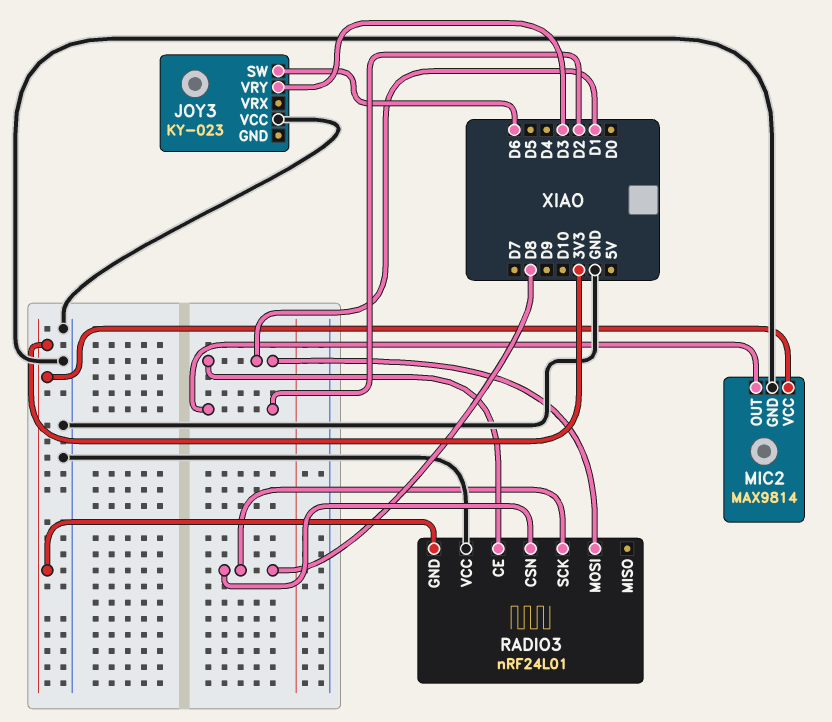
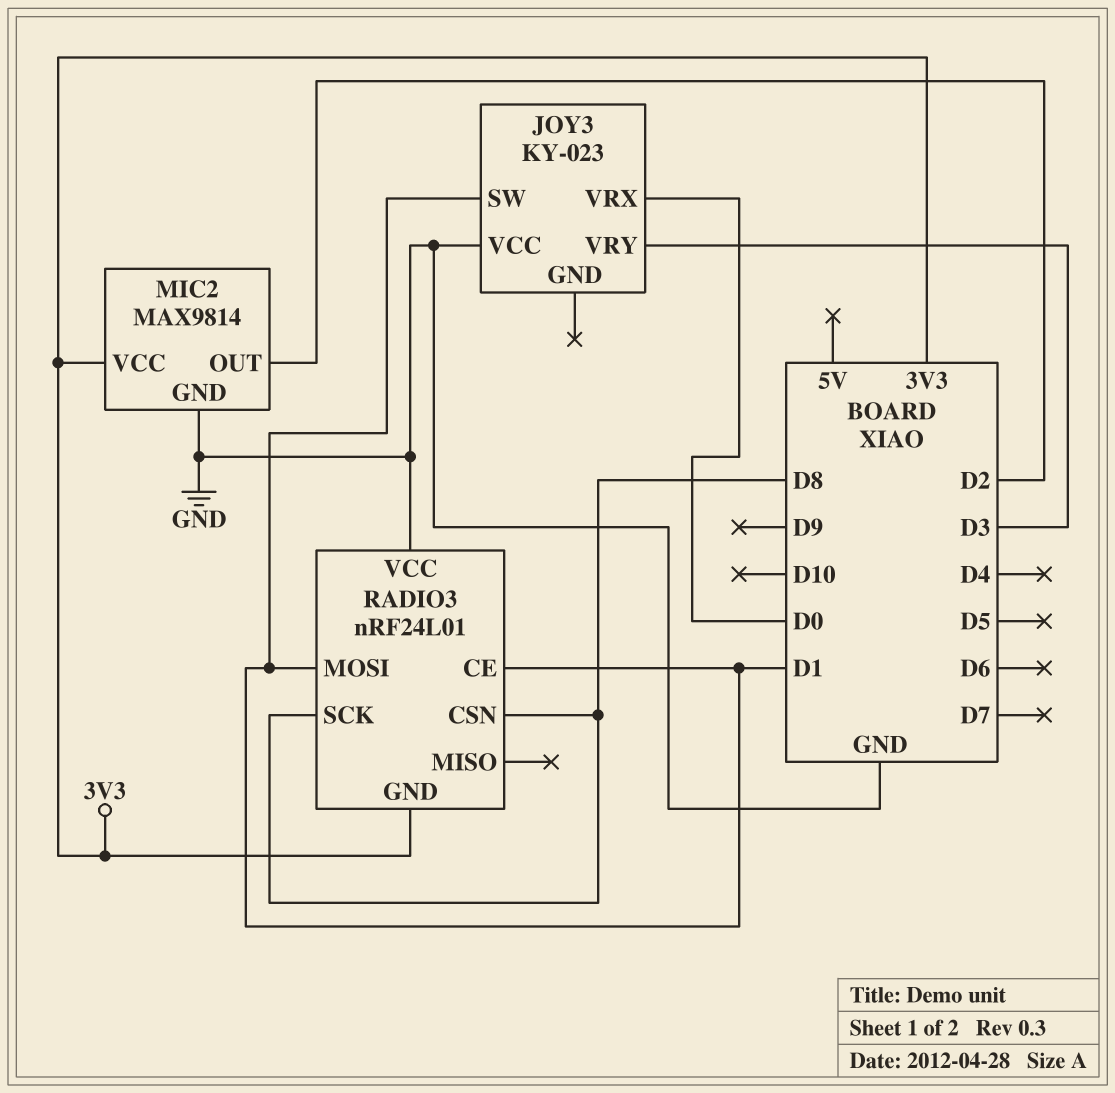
JOY3 pin SW: D6 -> D1
JOY3 pin VRX: none -> D0

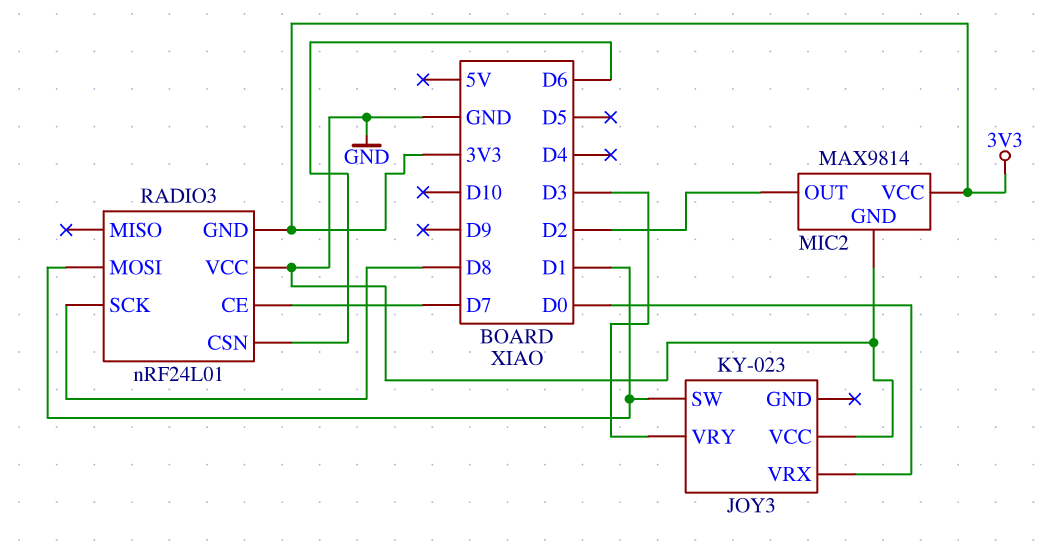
RADIO3 pin CE: D1 -> D7
RADIO3 pin CSN: D8 -> D6

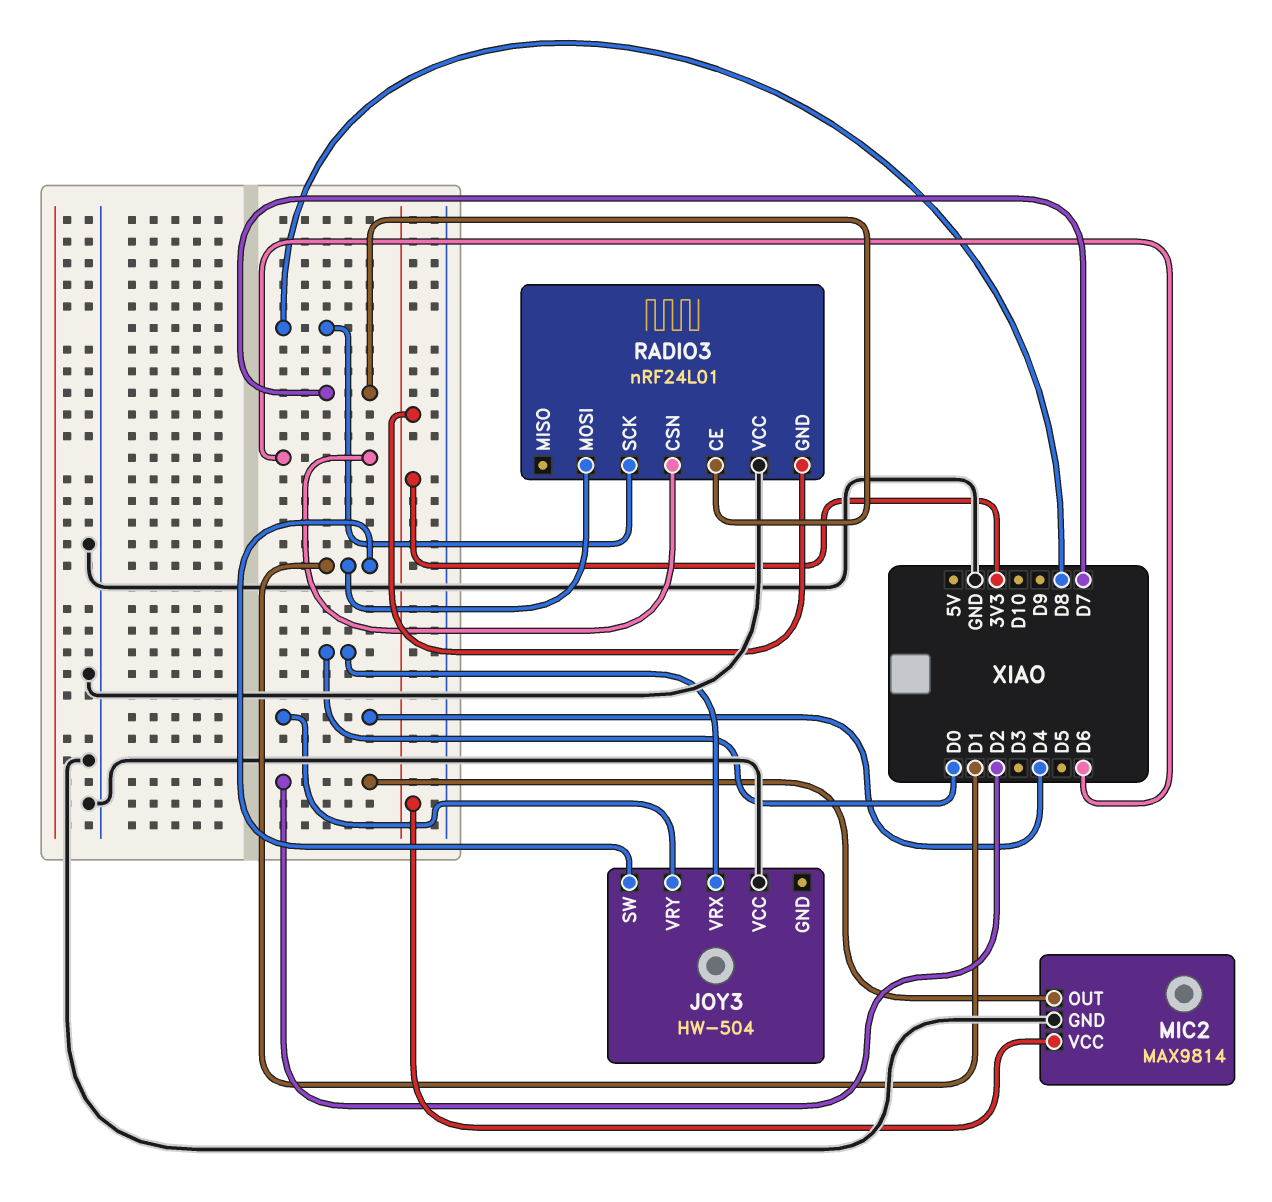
JOY3: KY-023 -> HW-504
JOY3 pin VRY: D3 -> D4

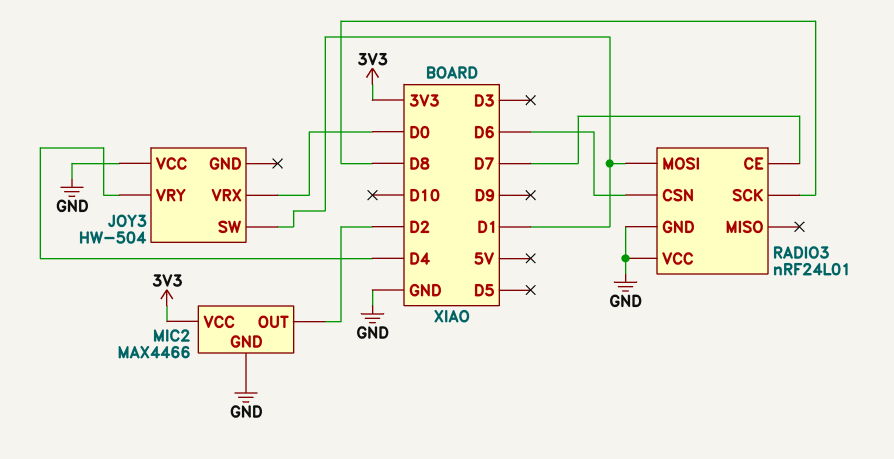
MIC2: MAX9814 -> MAX4466
RADIO3 pin GND: 3V3 -> GND

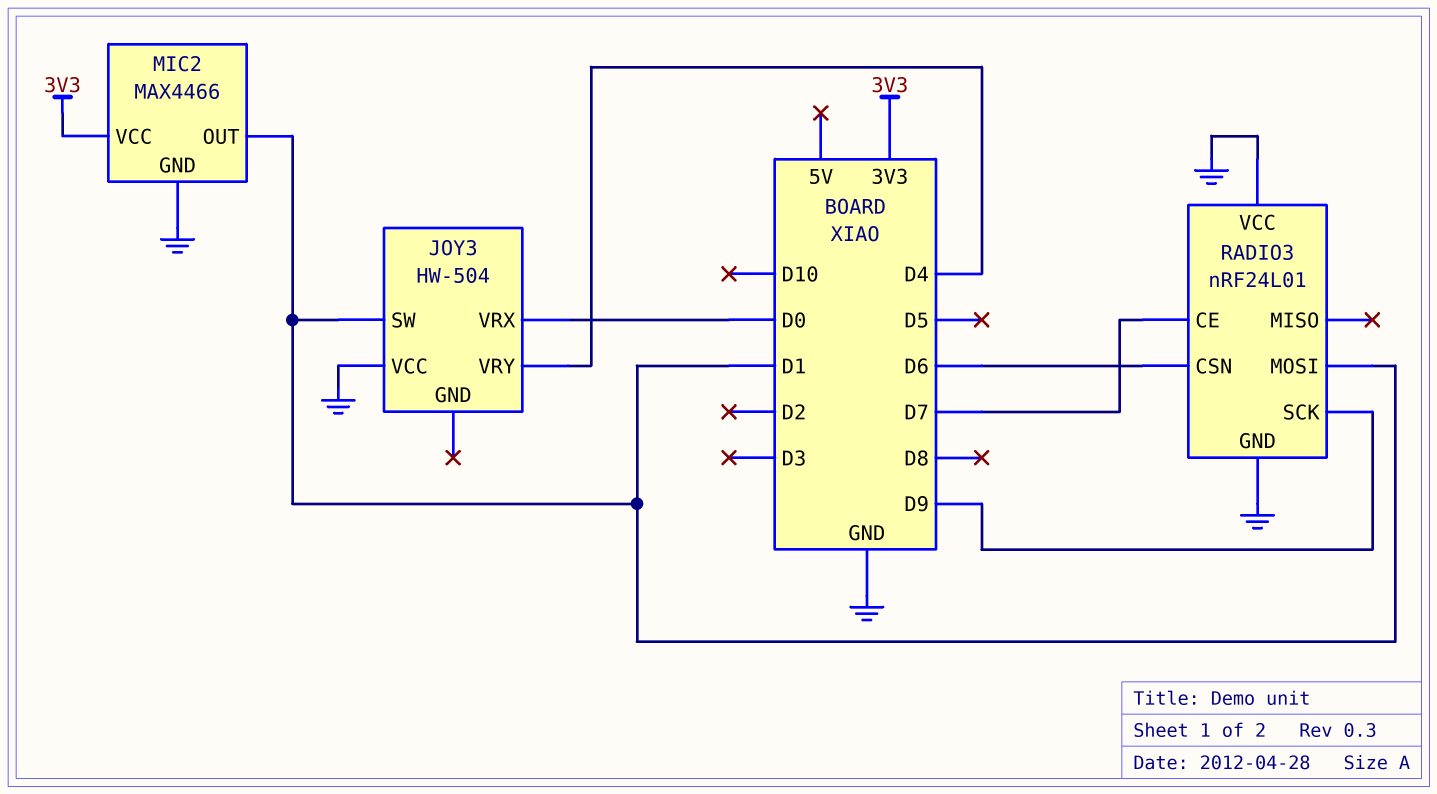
MIC2 pin OUT: D2 -> D1
RADIO3 pin SCK: D8 -> D9

